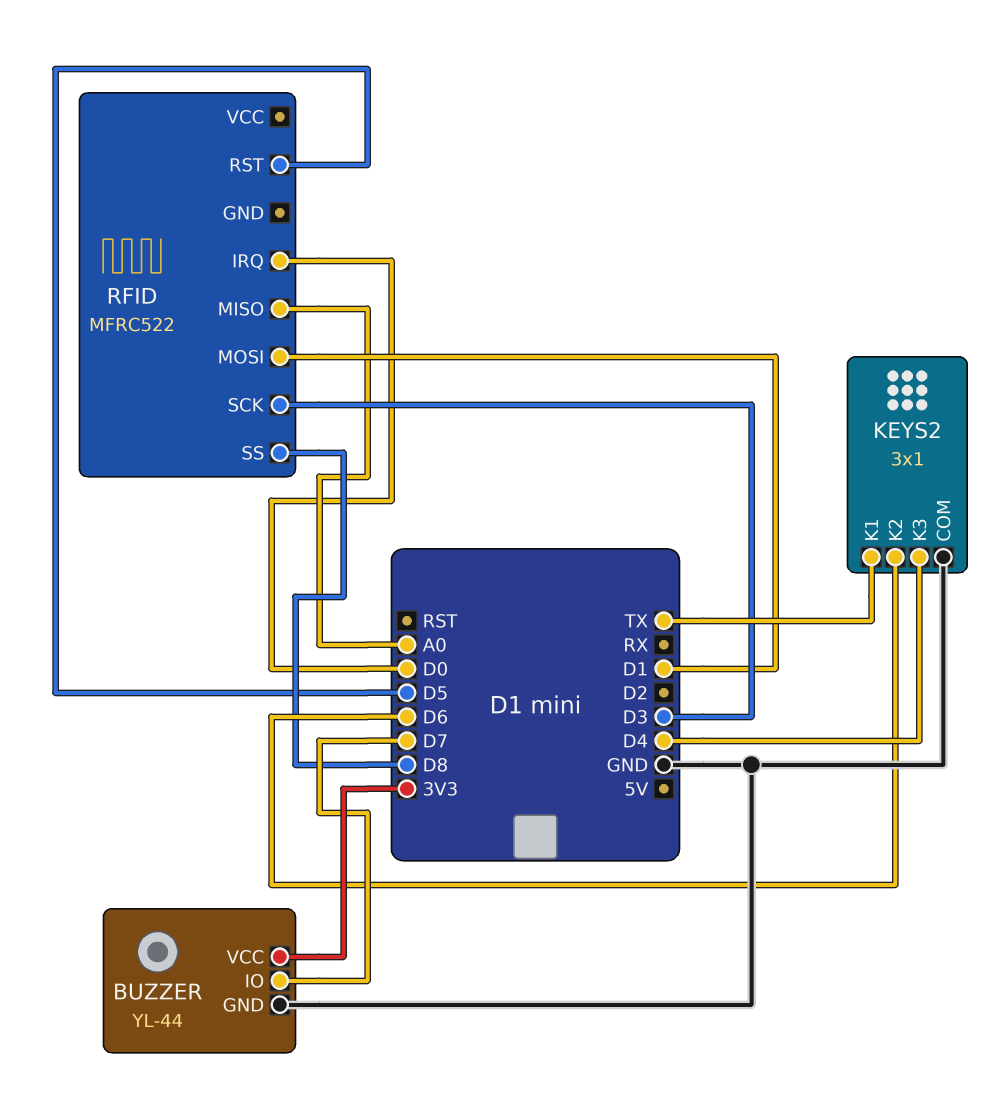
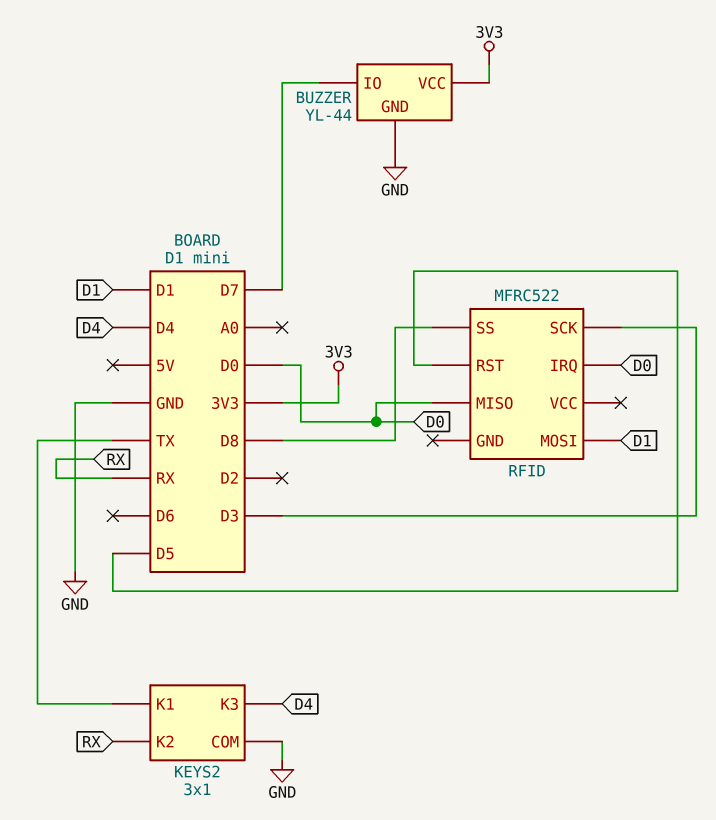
KEYS2 pin K2: D6 -> RX
RFID pin MISO: A0 -> D0

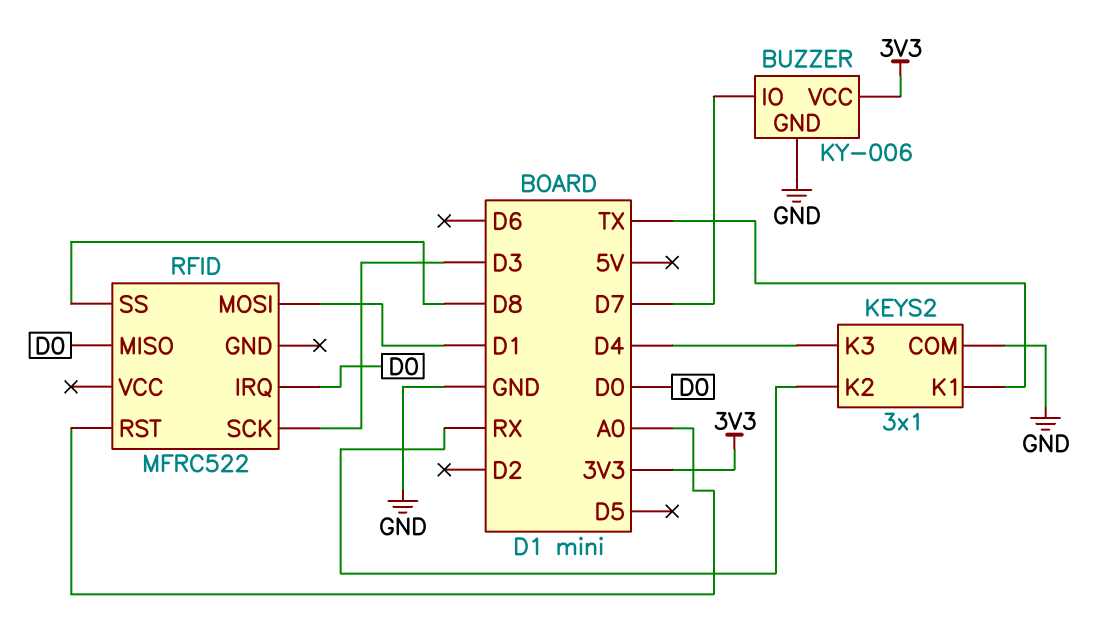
BUZZER: YL-44 -> KY-006
RFID pin RST: D5 -> A0

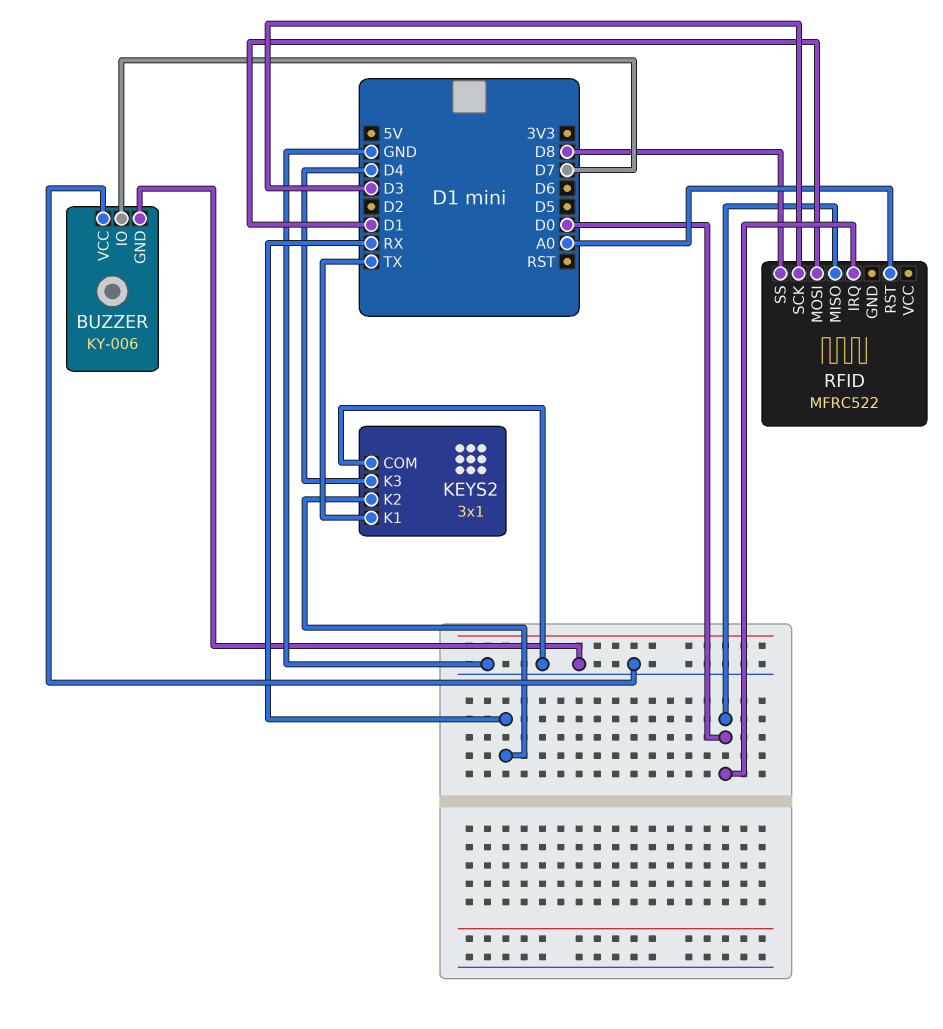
BUZZER pin VCC: 3V3 -> GND

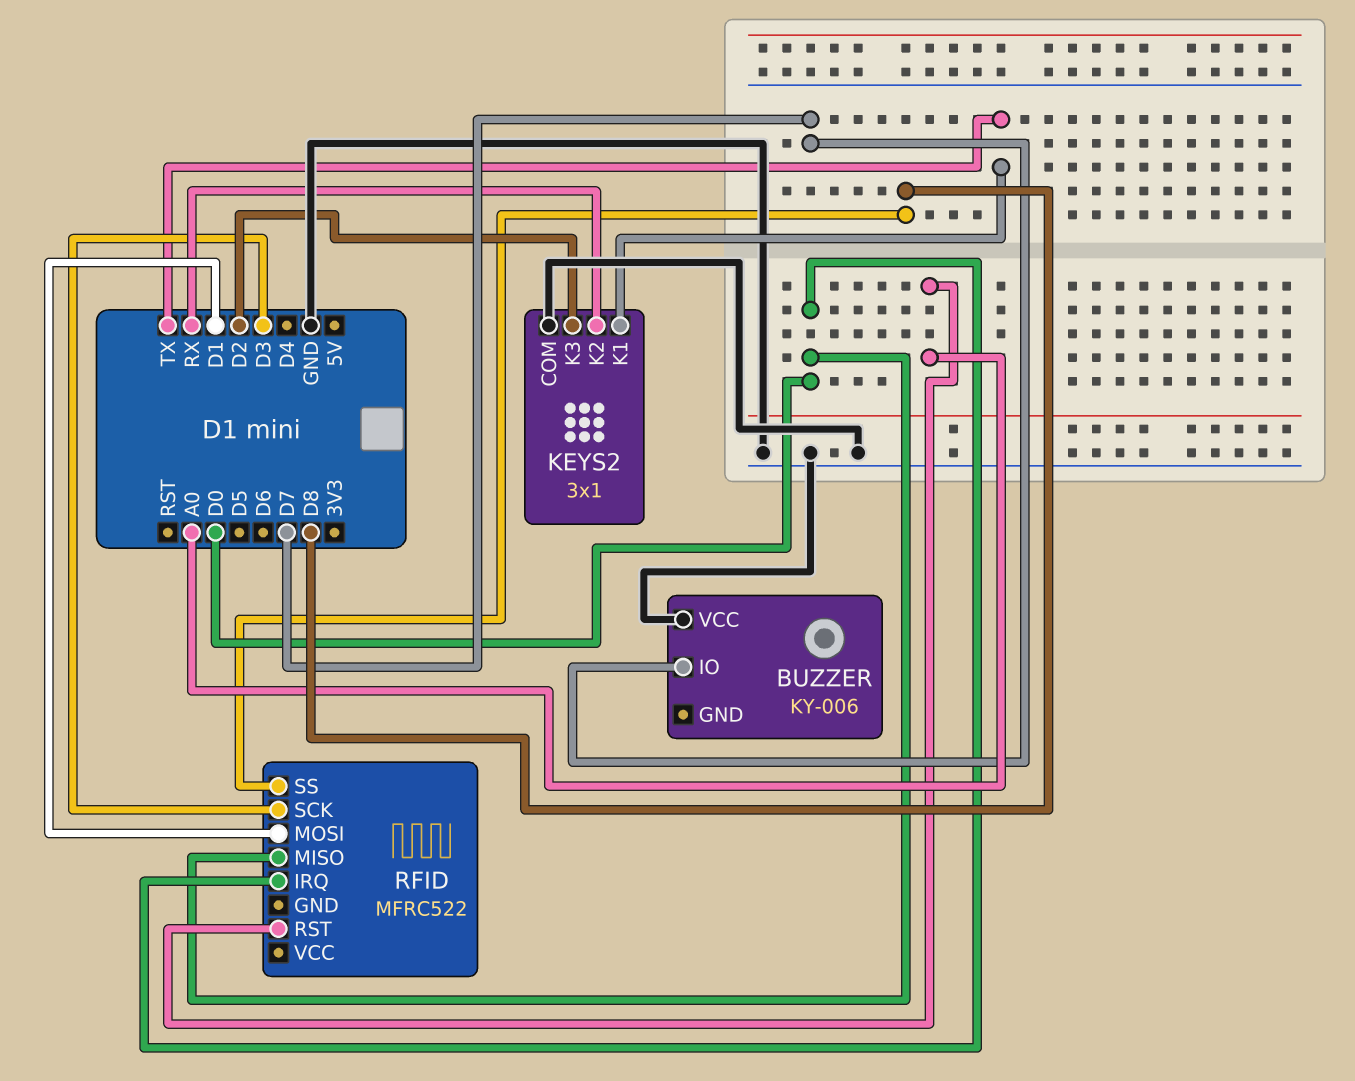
BUZZER pin GND: GND -> none
KEYS2 pin K3: D4 -> D2

